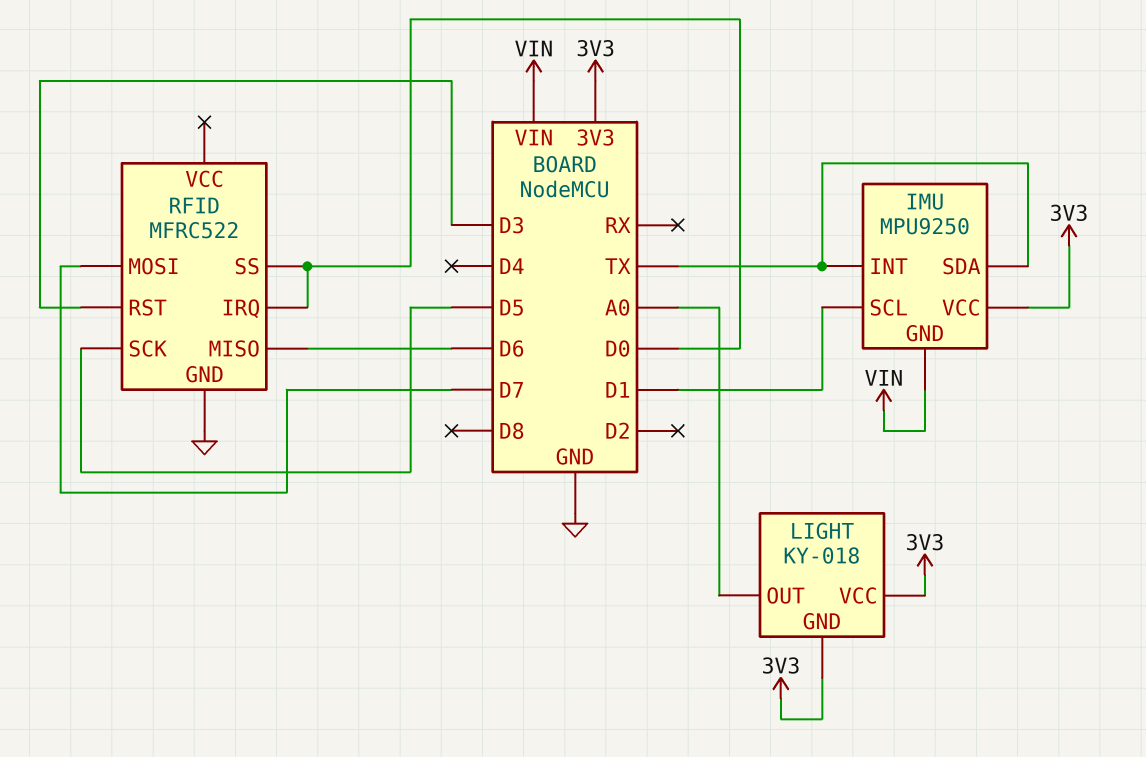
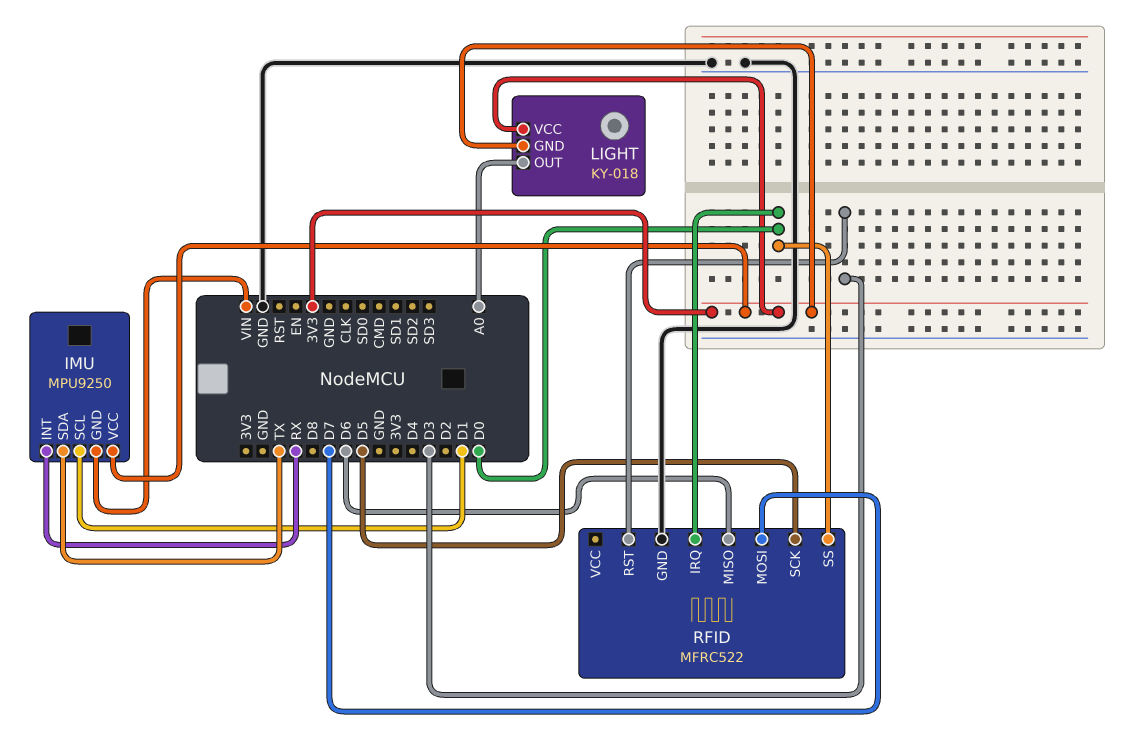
IMU pin INT: TX -> RX

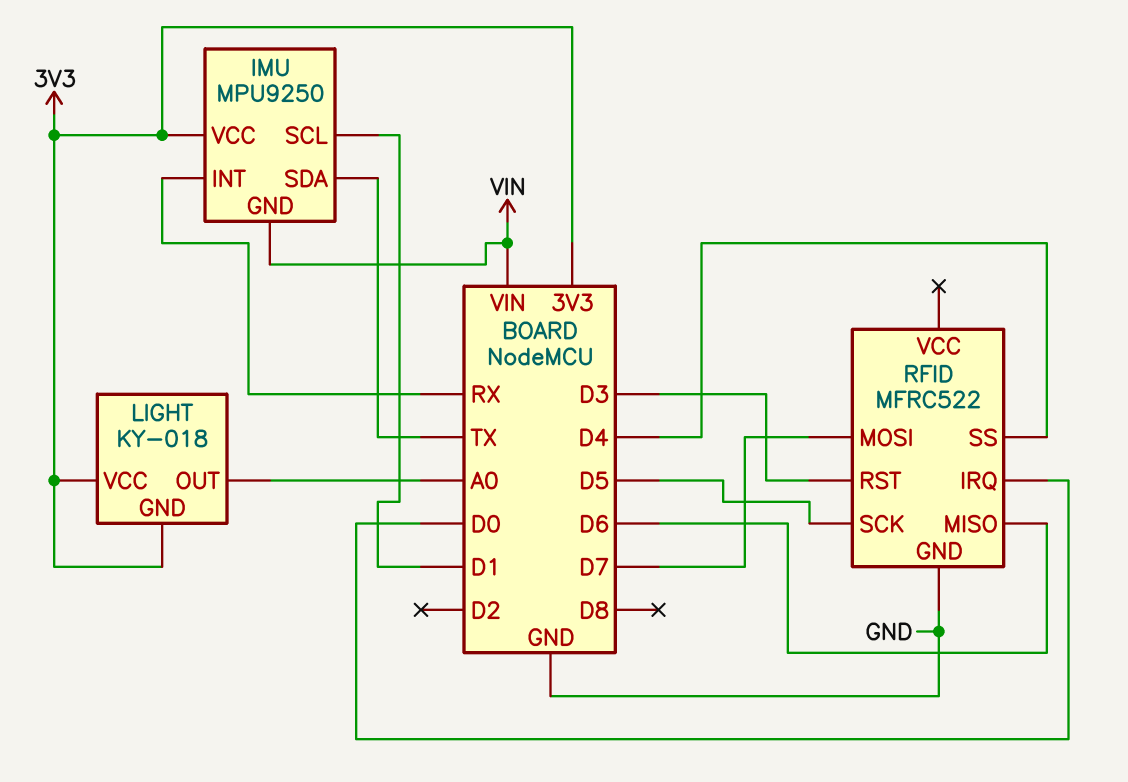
RFID pin SS: D0 -> D4

